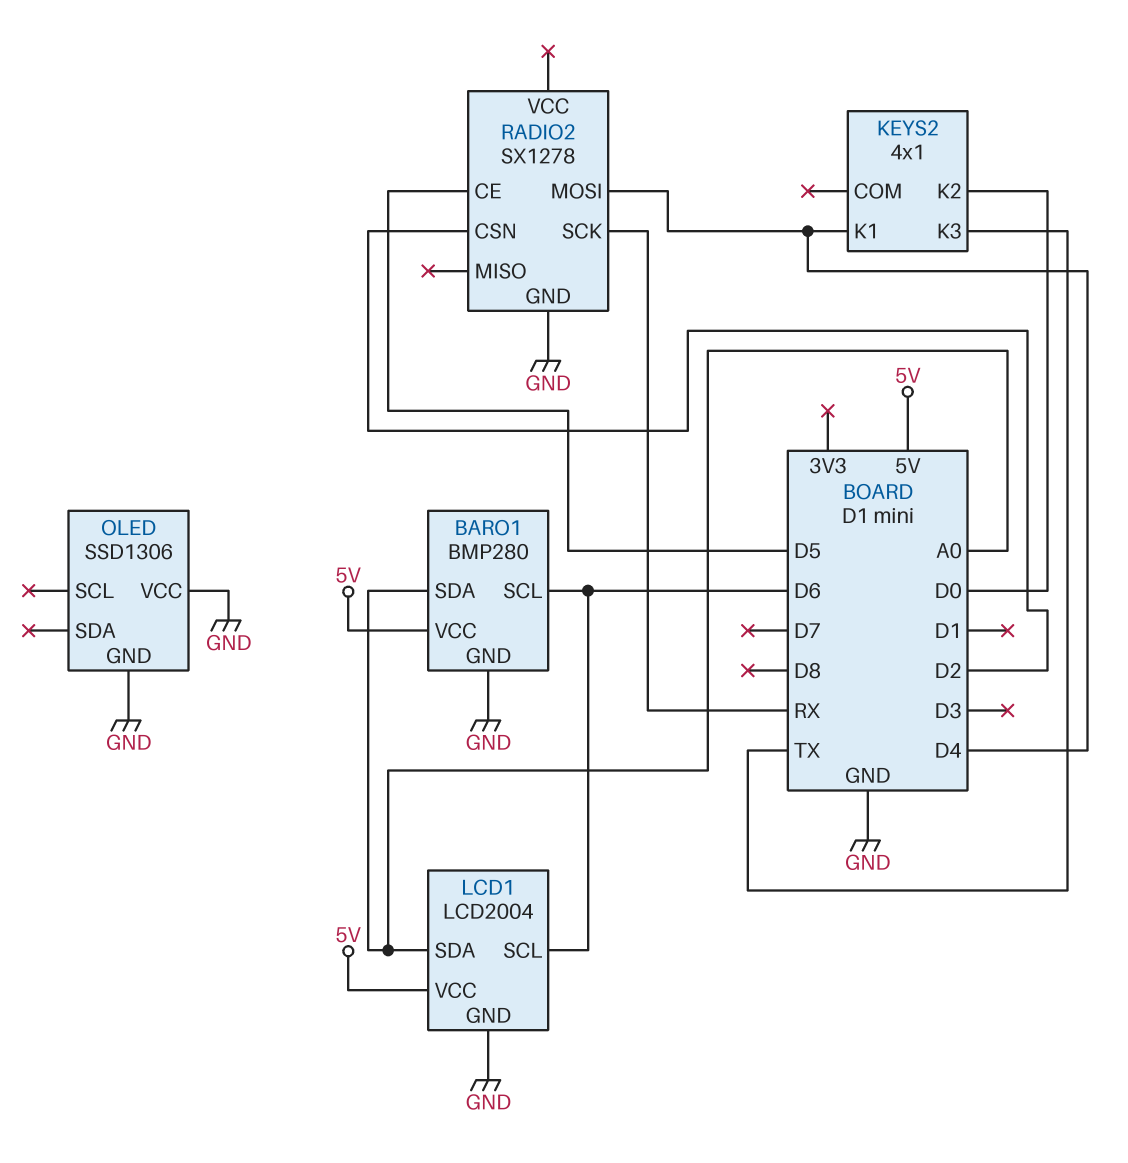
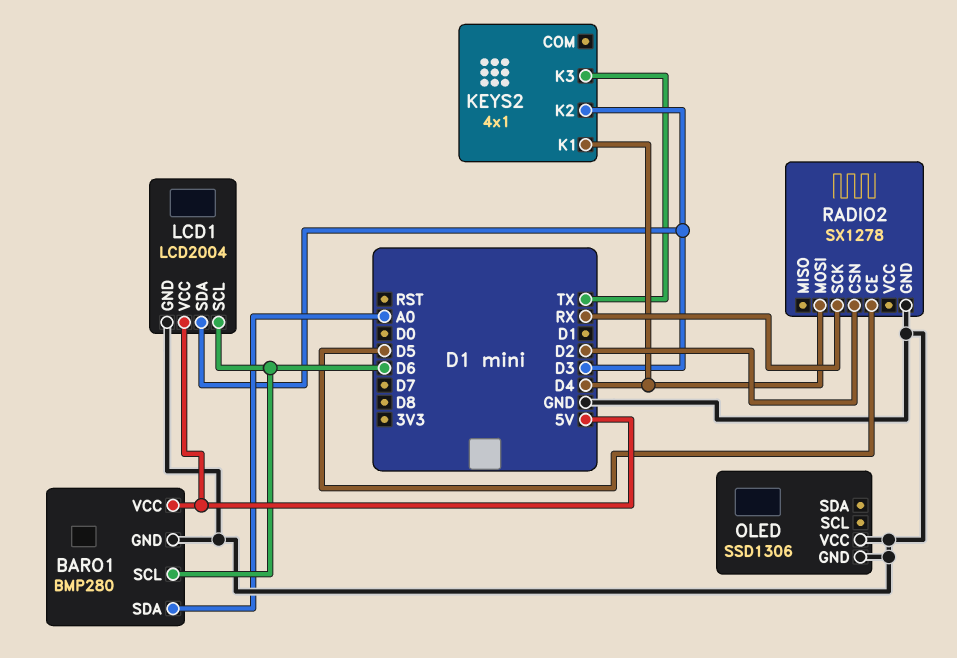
KEYS2 pin K2: D0 -> D3
LCD1 pin SDA: A0 -> D3

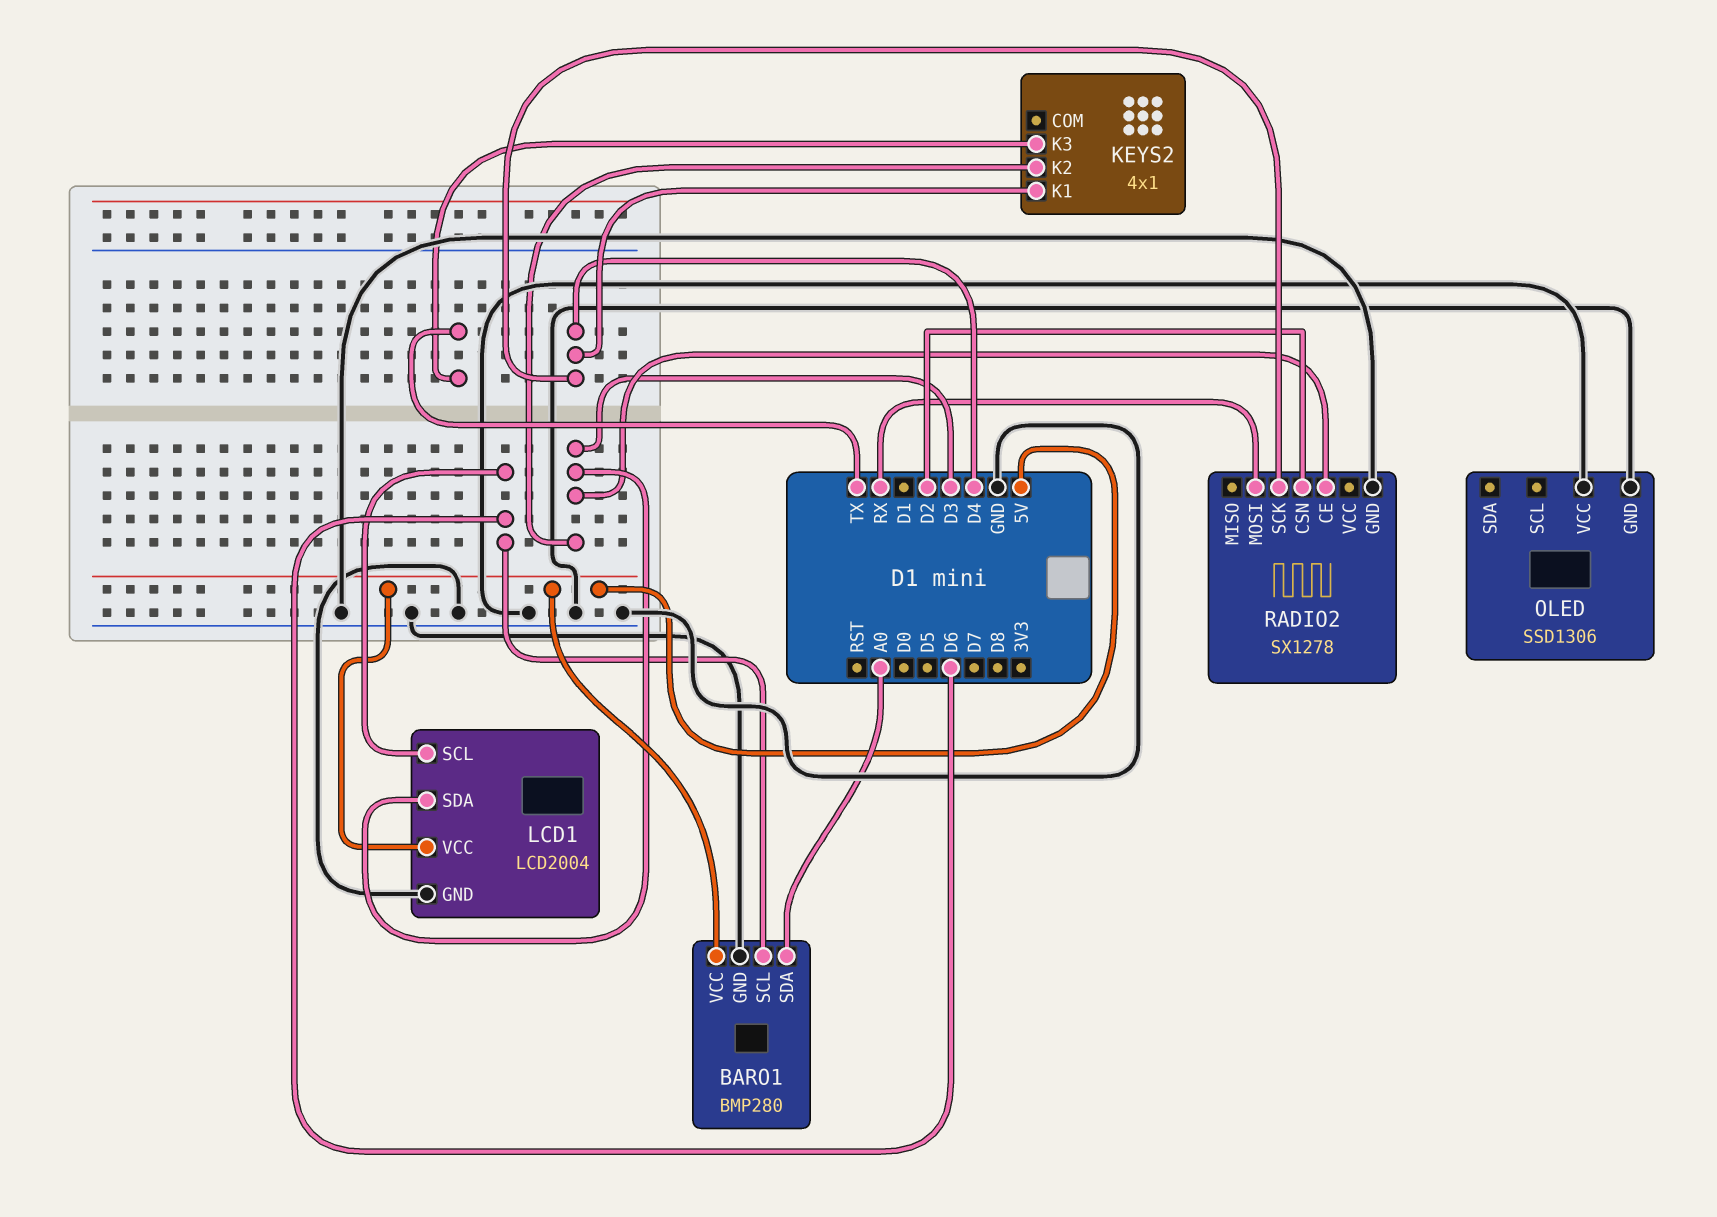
RADIO2 pin CE: D5 -> D3
RADIO2 pin MOSI: D4 -> RX
RADIO2 pin SCK: RX -> D4

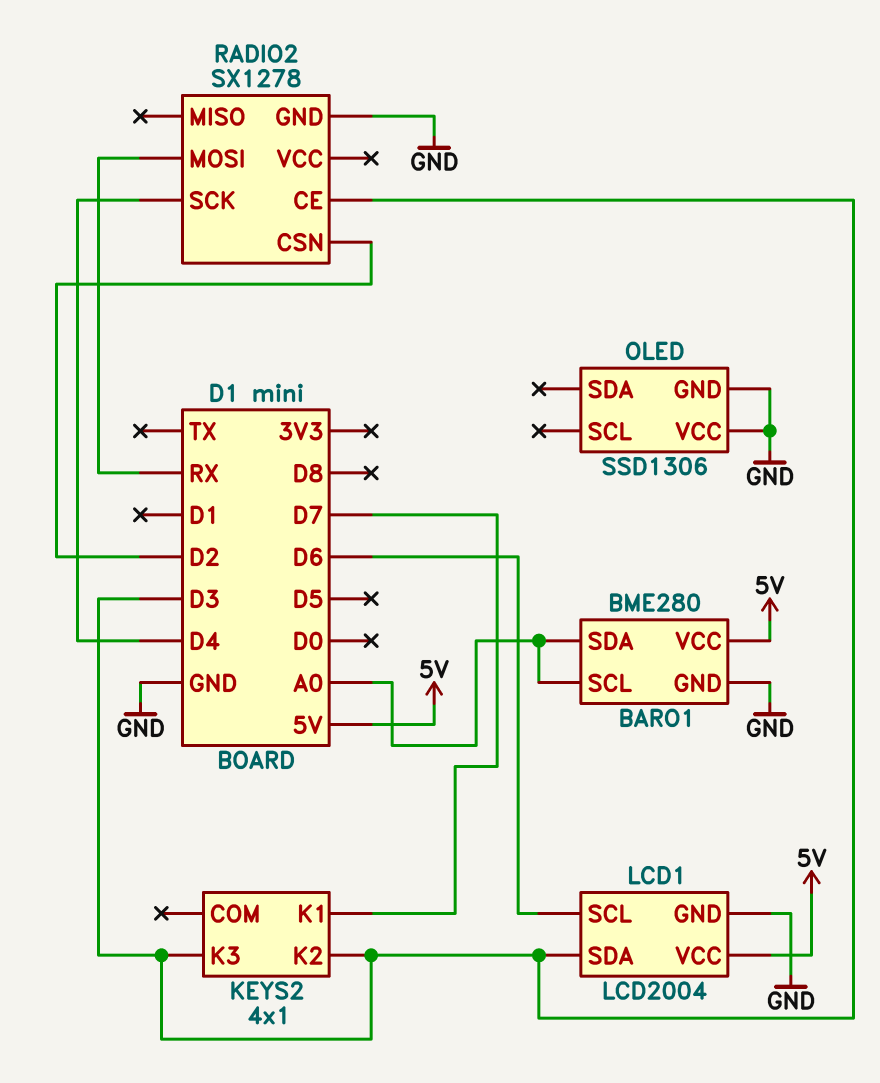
BARO1: BMP280 -> BME280
BARO1 pin SCL: D6 -> A0
KEYS2 pin K1: D4 -> D7
KEYS2 pin K3: TX -> D3

